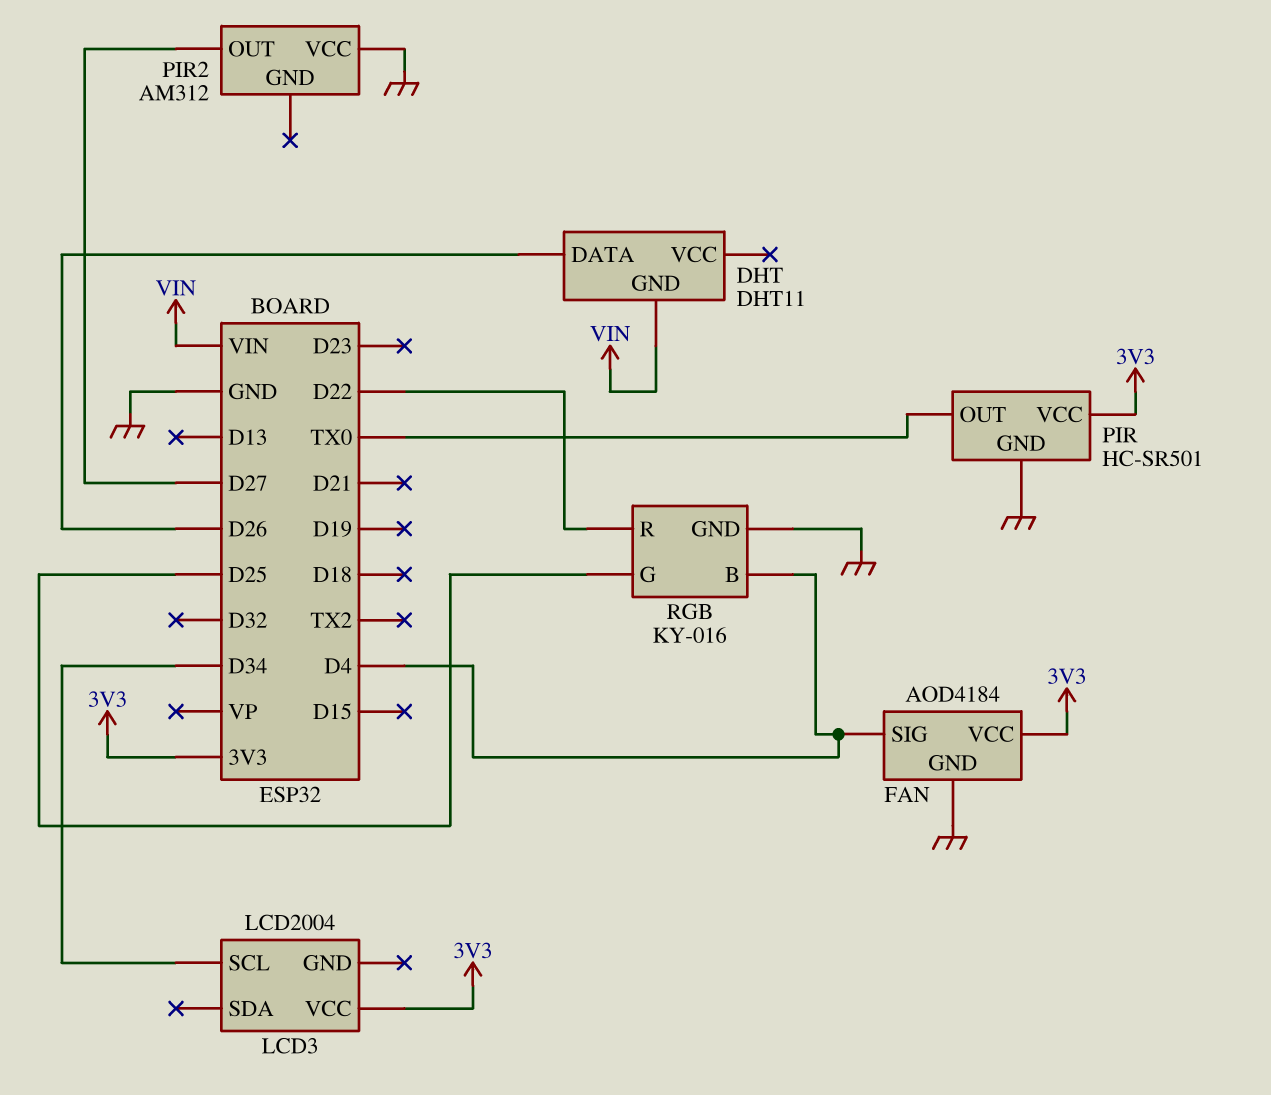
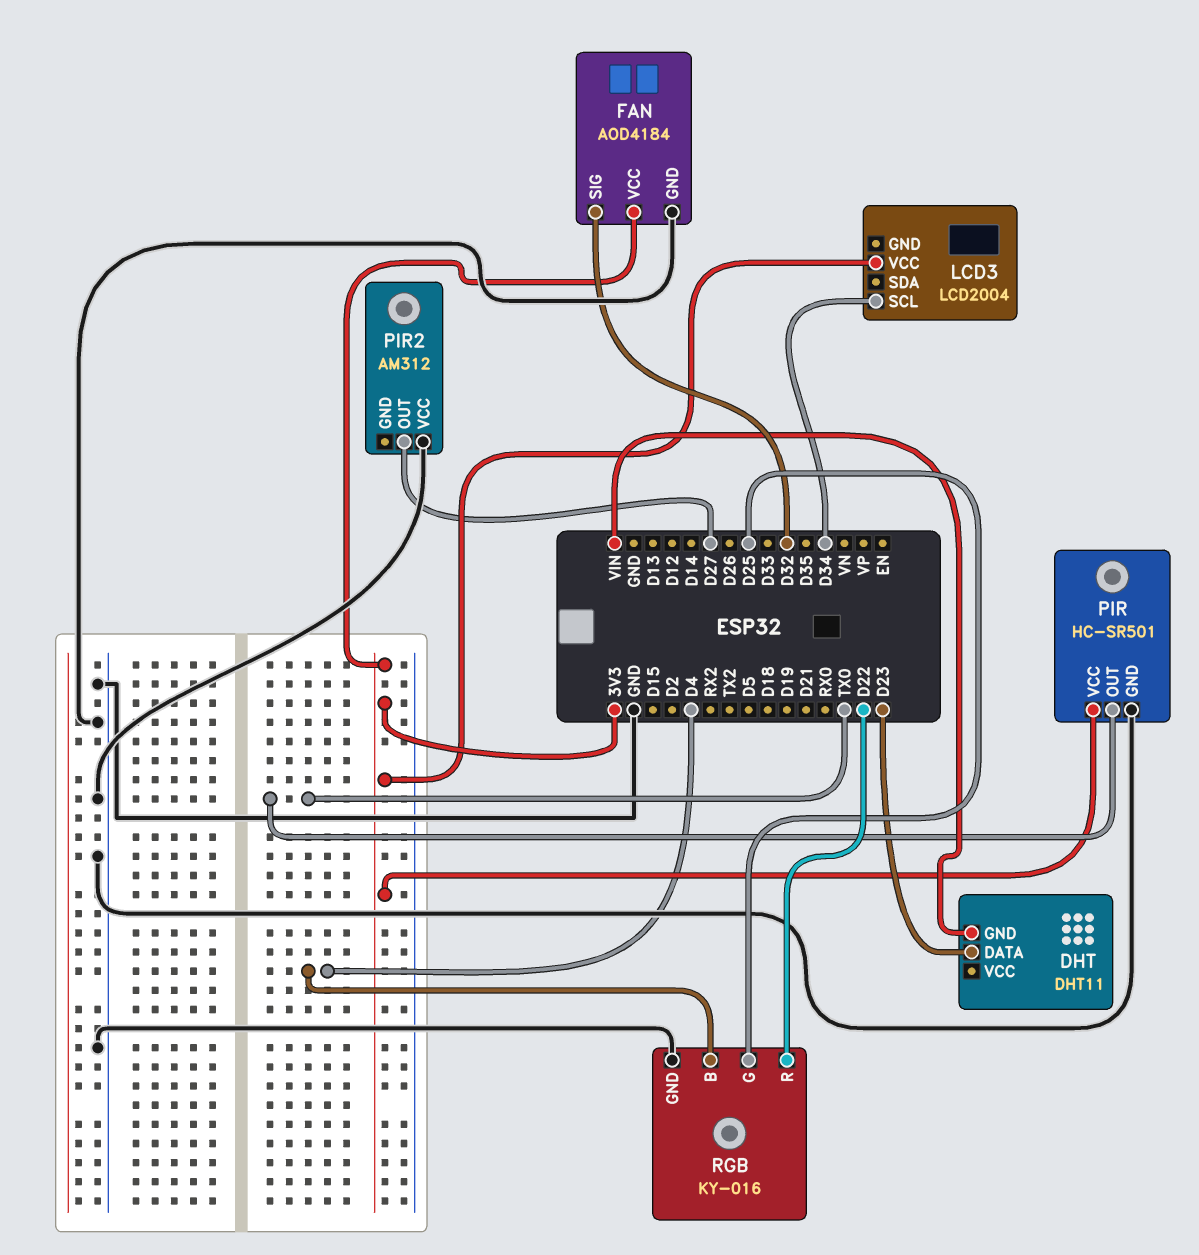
DHT pin DATA: D26 -> D23
FAN pin SIG: D4 -> D32

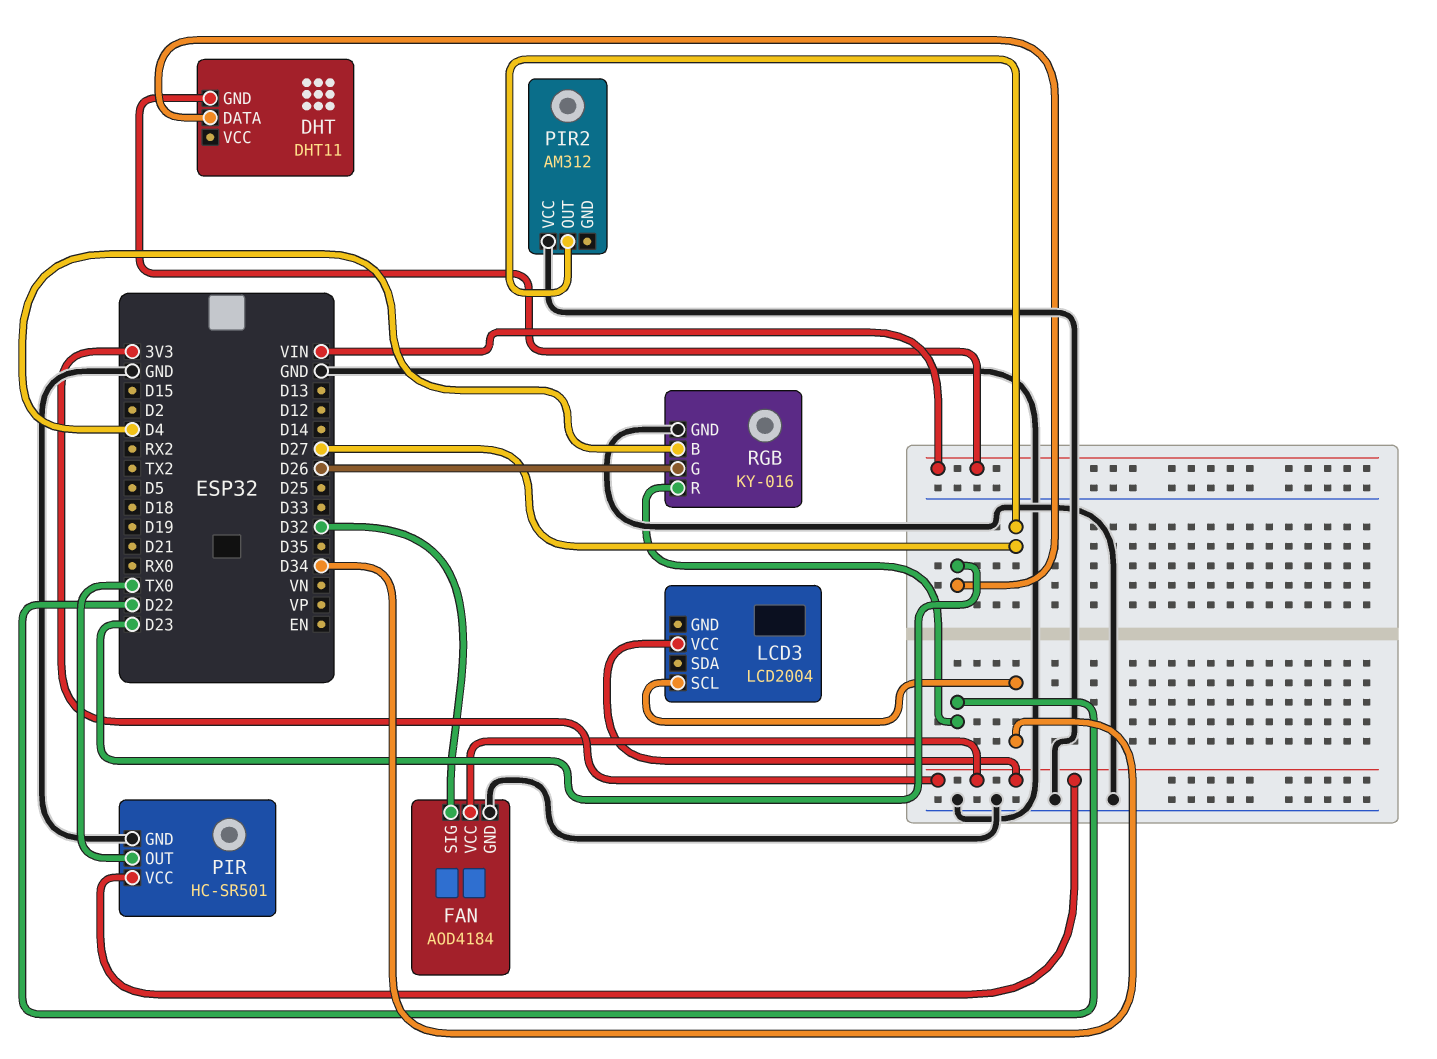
RGB pin G: D25 -> D26

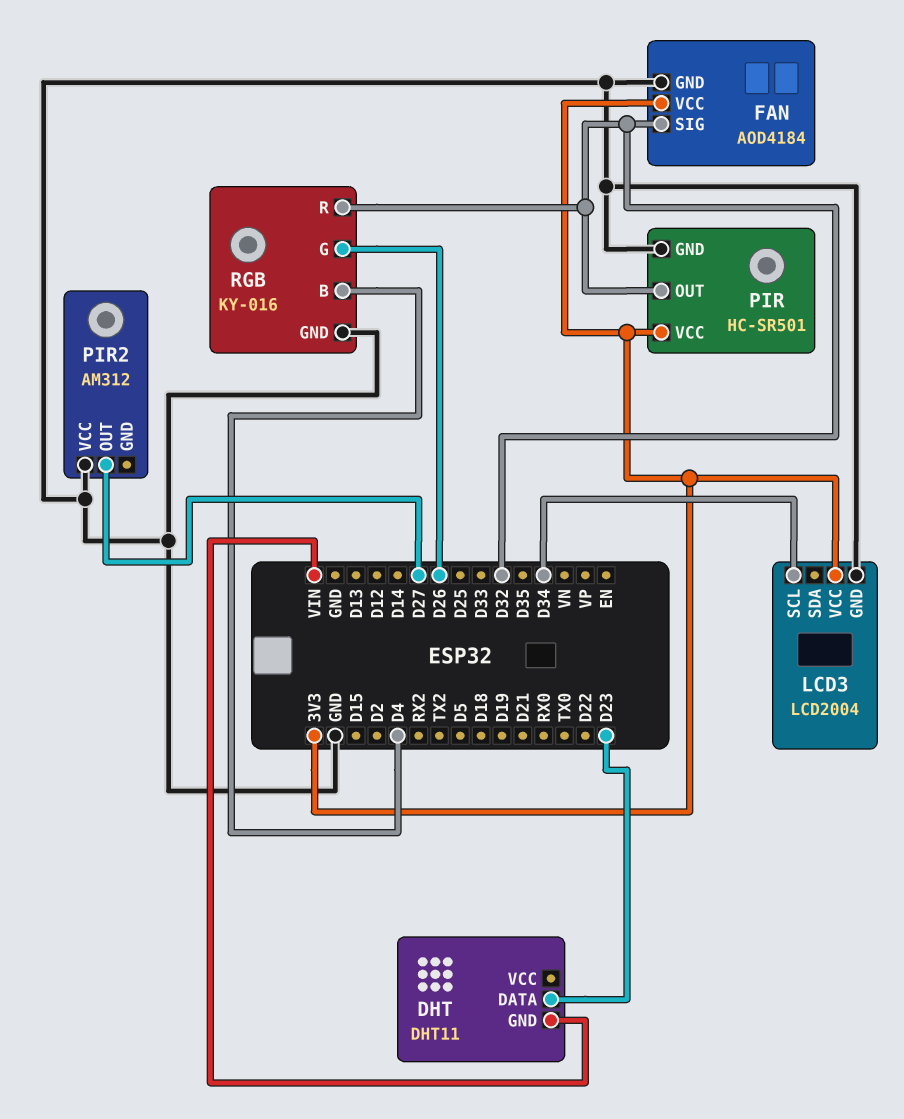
LCD3 pin GND: none -> GND
PIR pin OUT: TX0 -> D32
RGB pin R: D22 -> D32

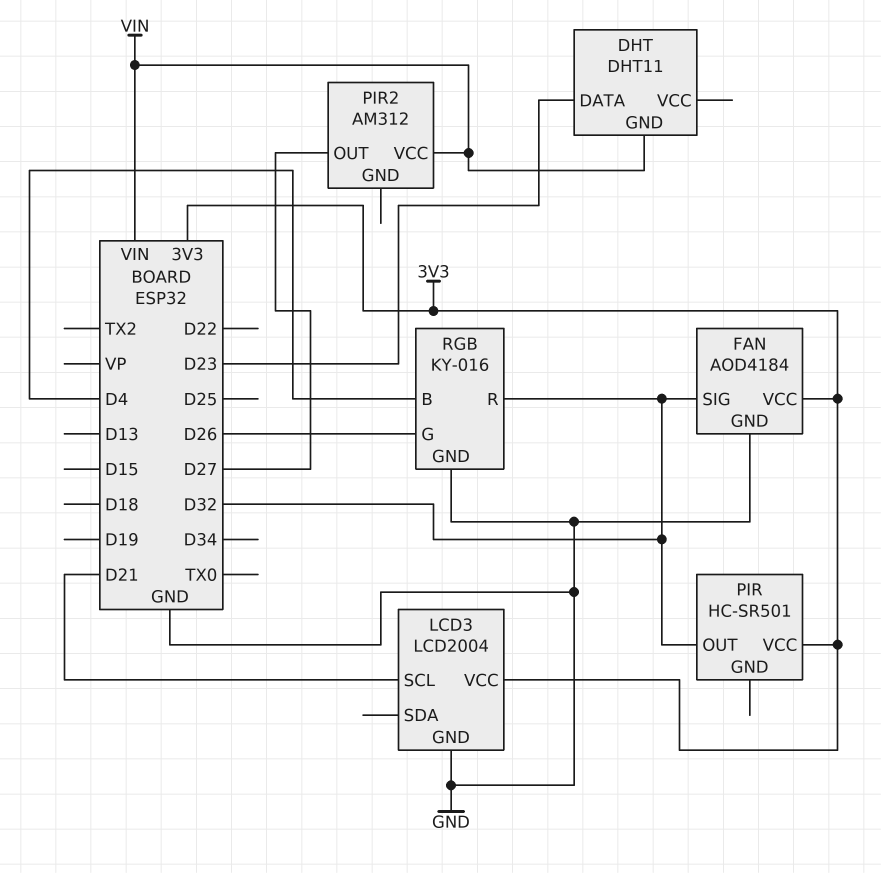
LCD3 pin SCL: D34 -> D21
PIR pin GND: GND -> none
PIR2 pin VCC: GND -> VIN

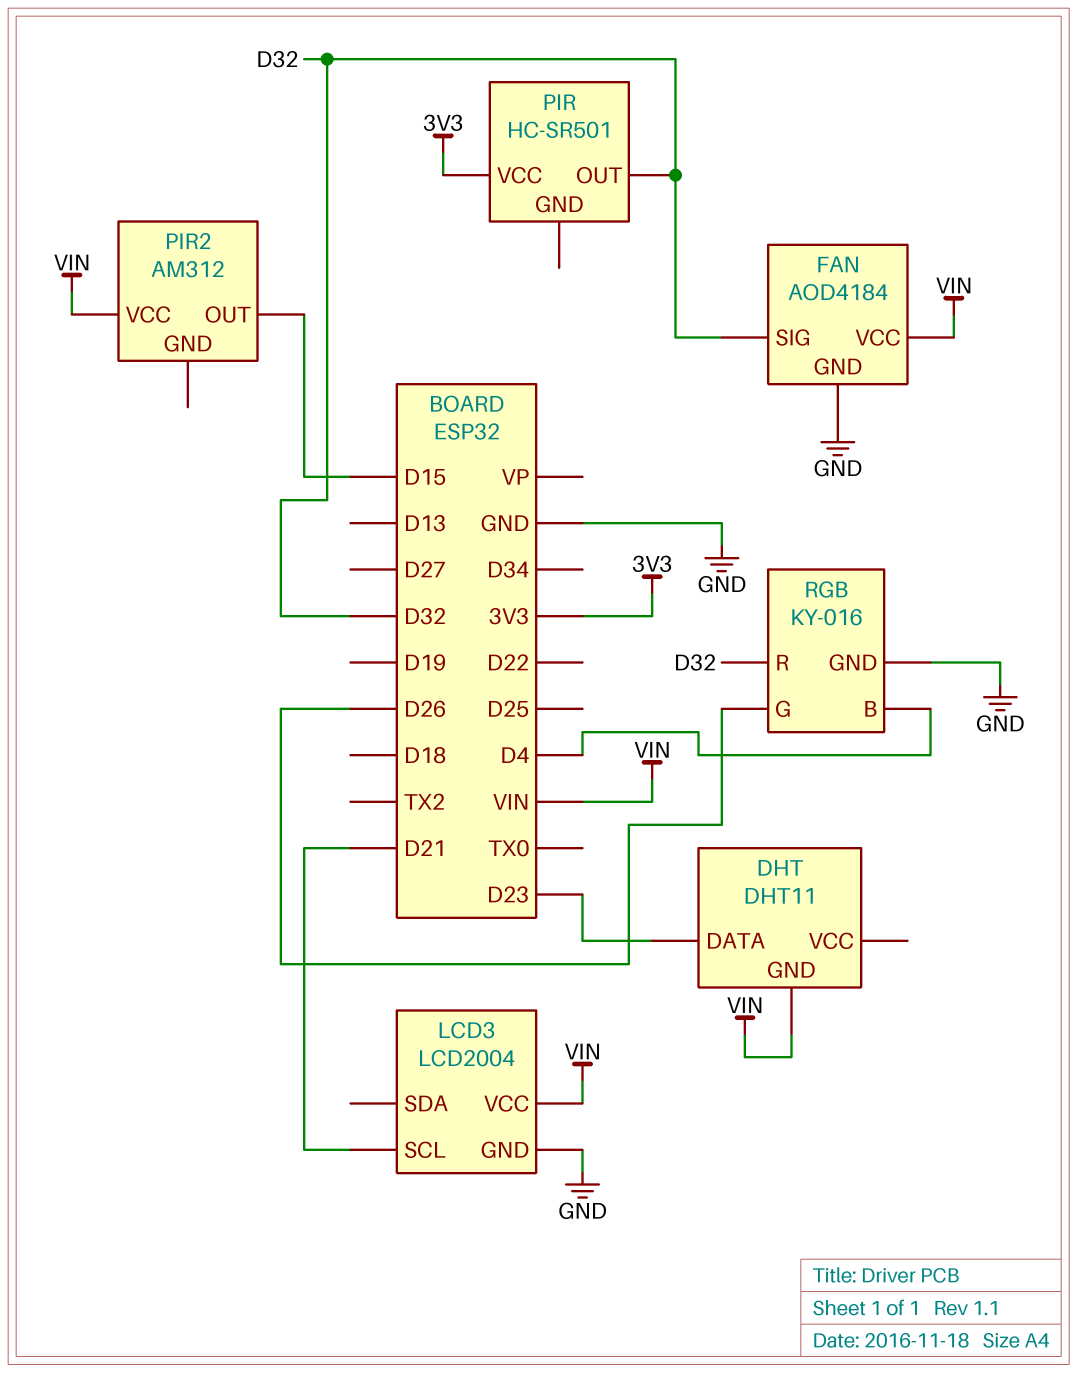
FAN pin VCC: 3V3 -> VIN
LCD3 pin VCC: 3V3 -> VIN
PIR2 pin OUT: D27 -> D15

